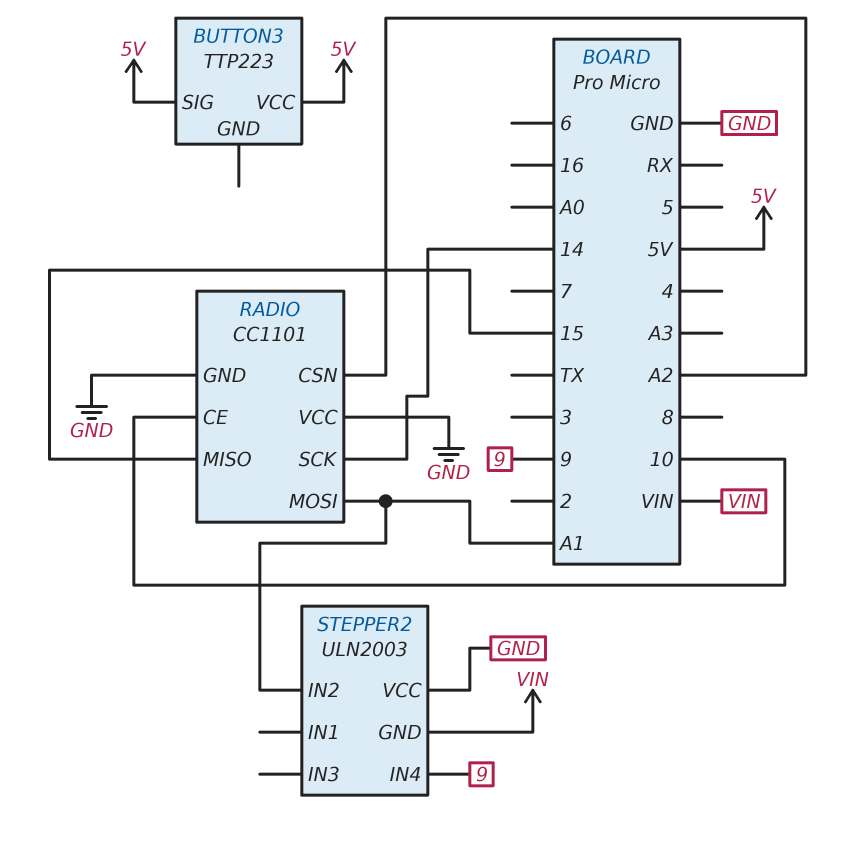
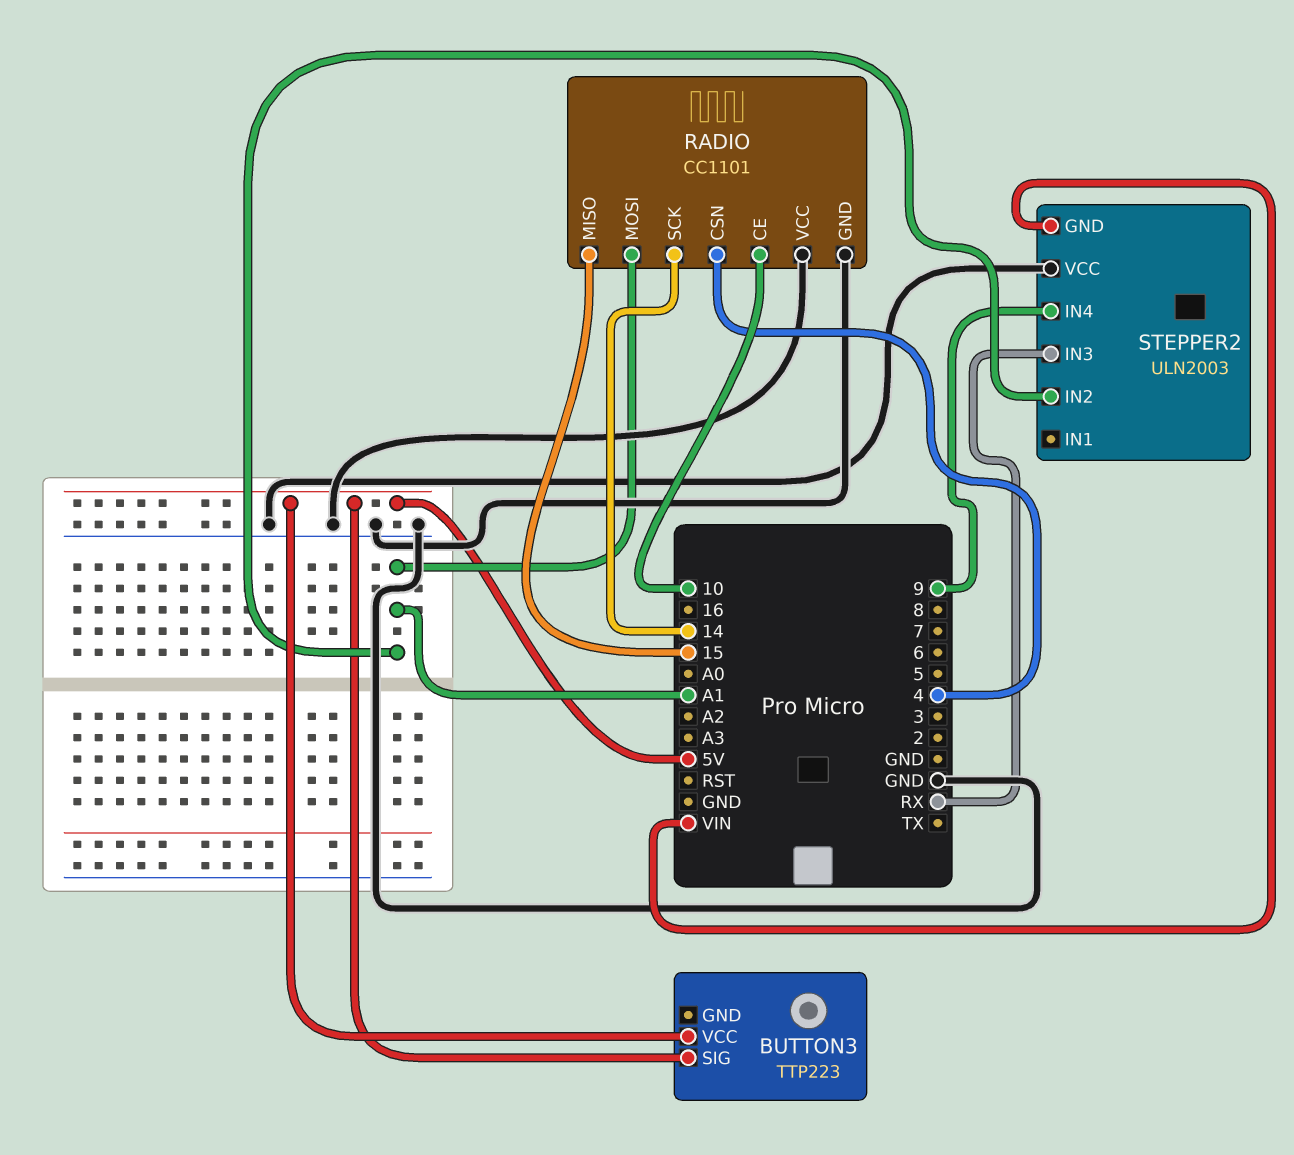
RADIO pin CSN: A2 -> 4
STEPPER2 pin IN3: none -> RX

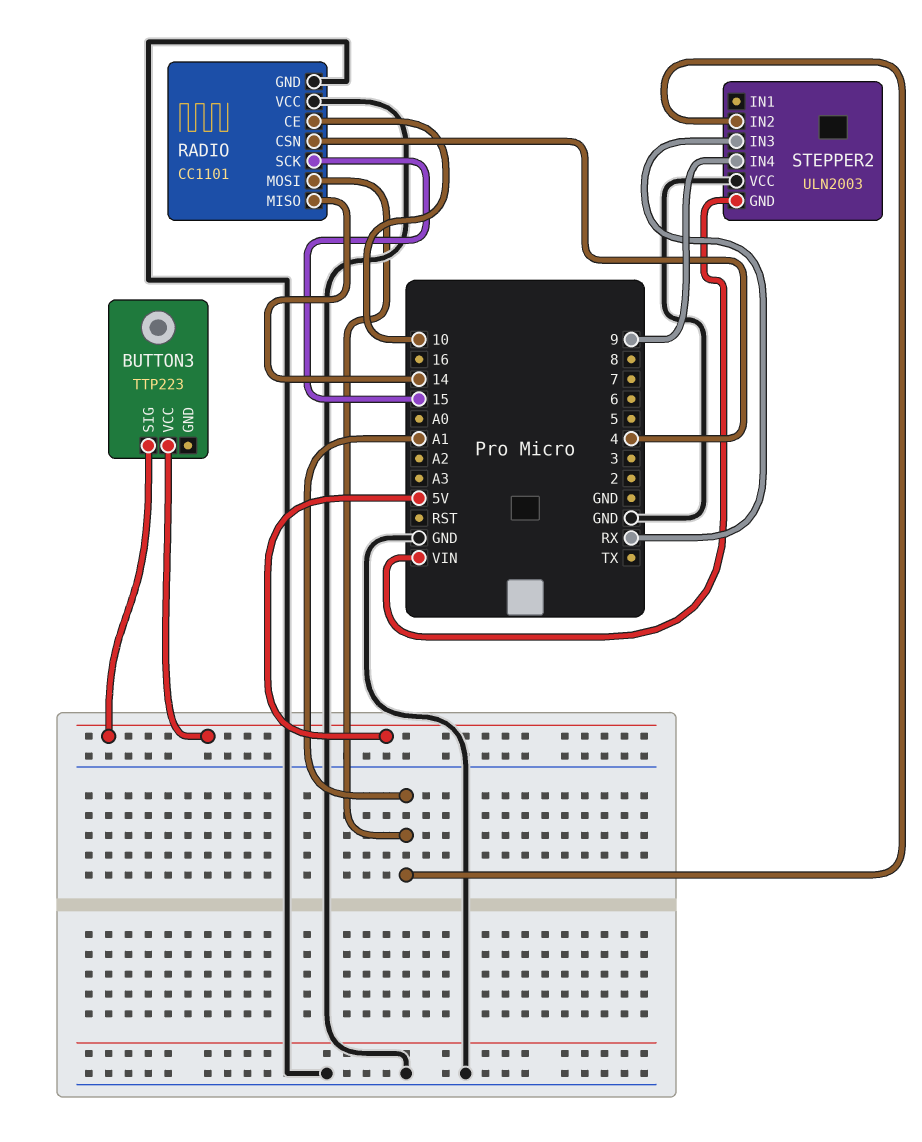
RADIO pin MISO: 15 -> 14
RADIO pin SCK: 14 -> 15

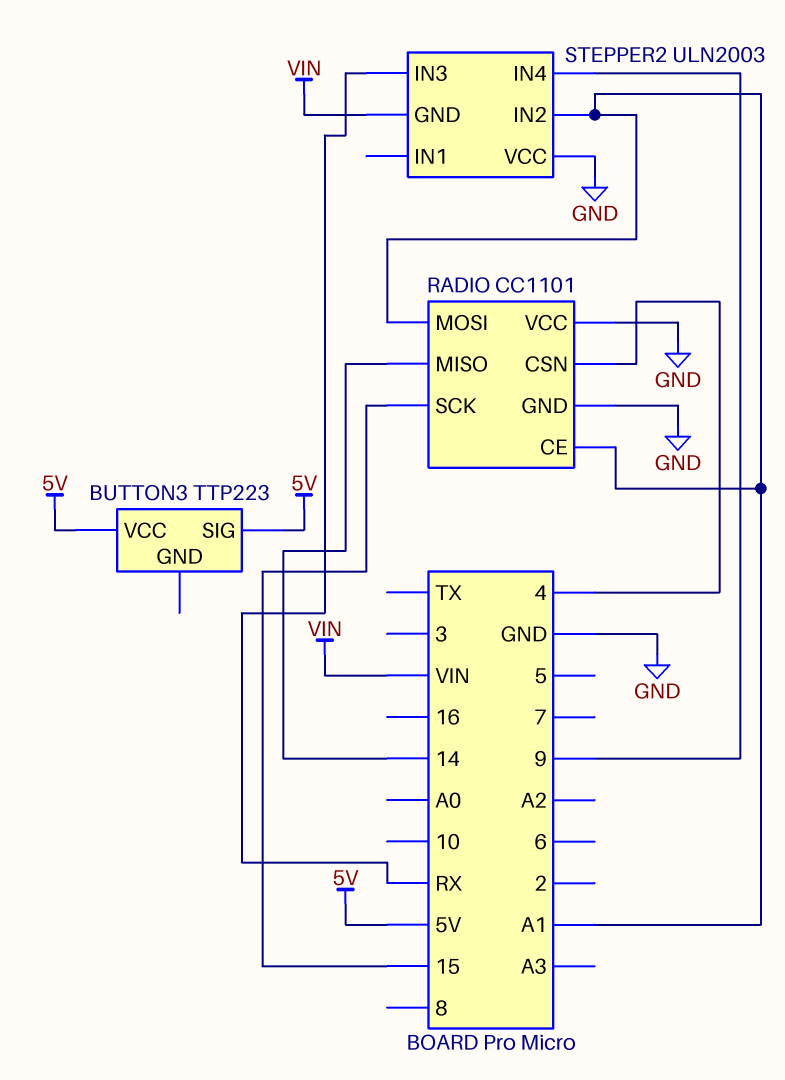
RADIO pin CE: 10 -> A1

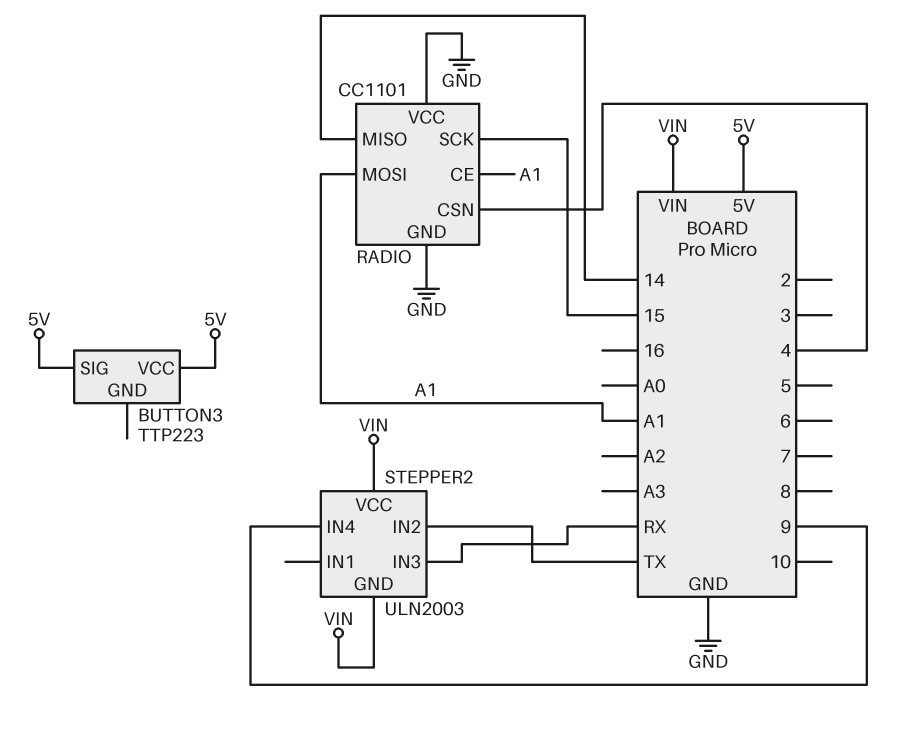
STEPPER2 pin IN2: A1 -> TX
STEPPER2 pin VCC: GND -> VIN

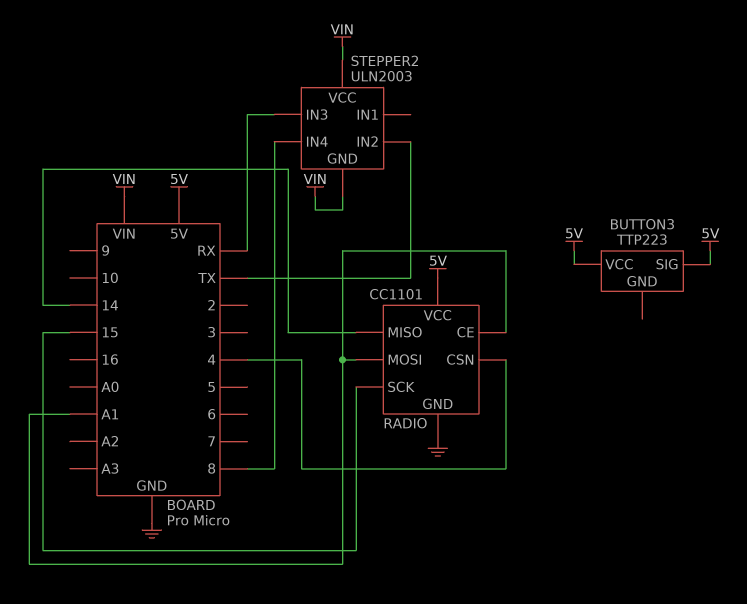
RADIO pin VCC: GND -> 5V
STEPPER2 pin IN4: 9 -> 8

